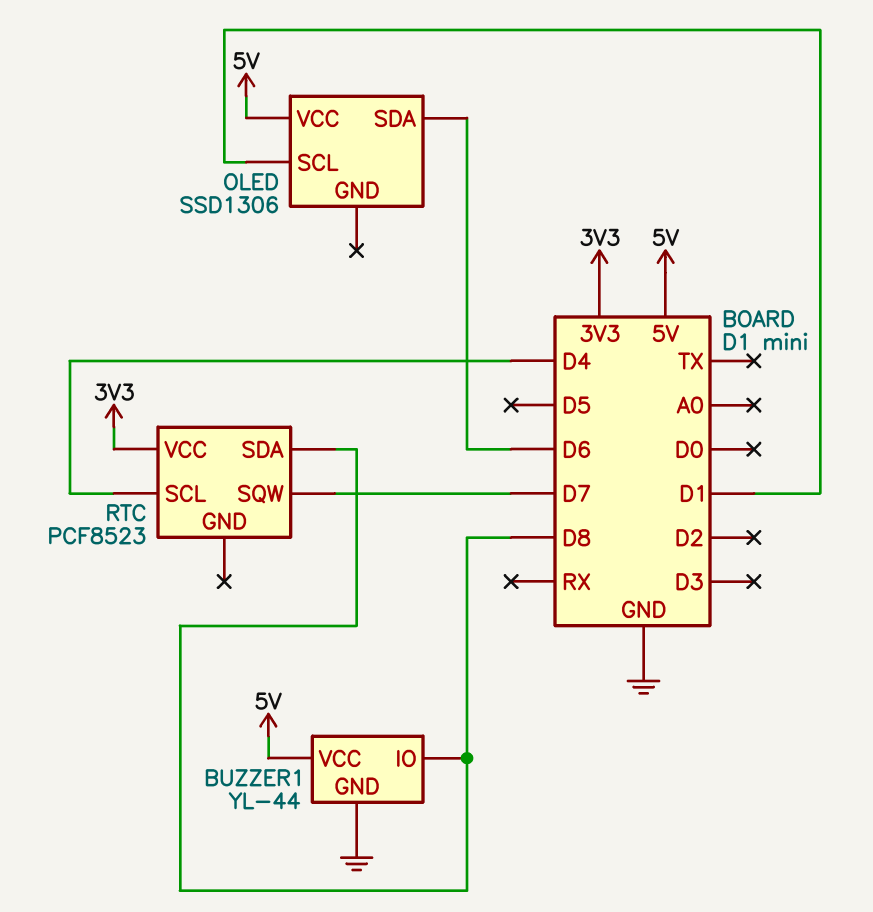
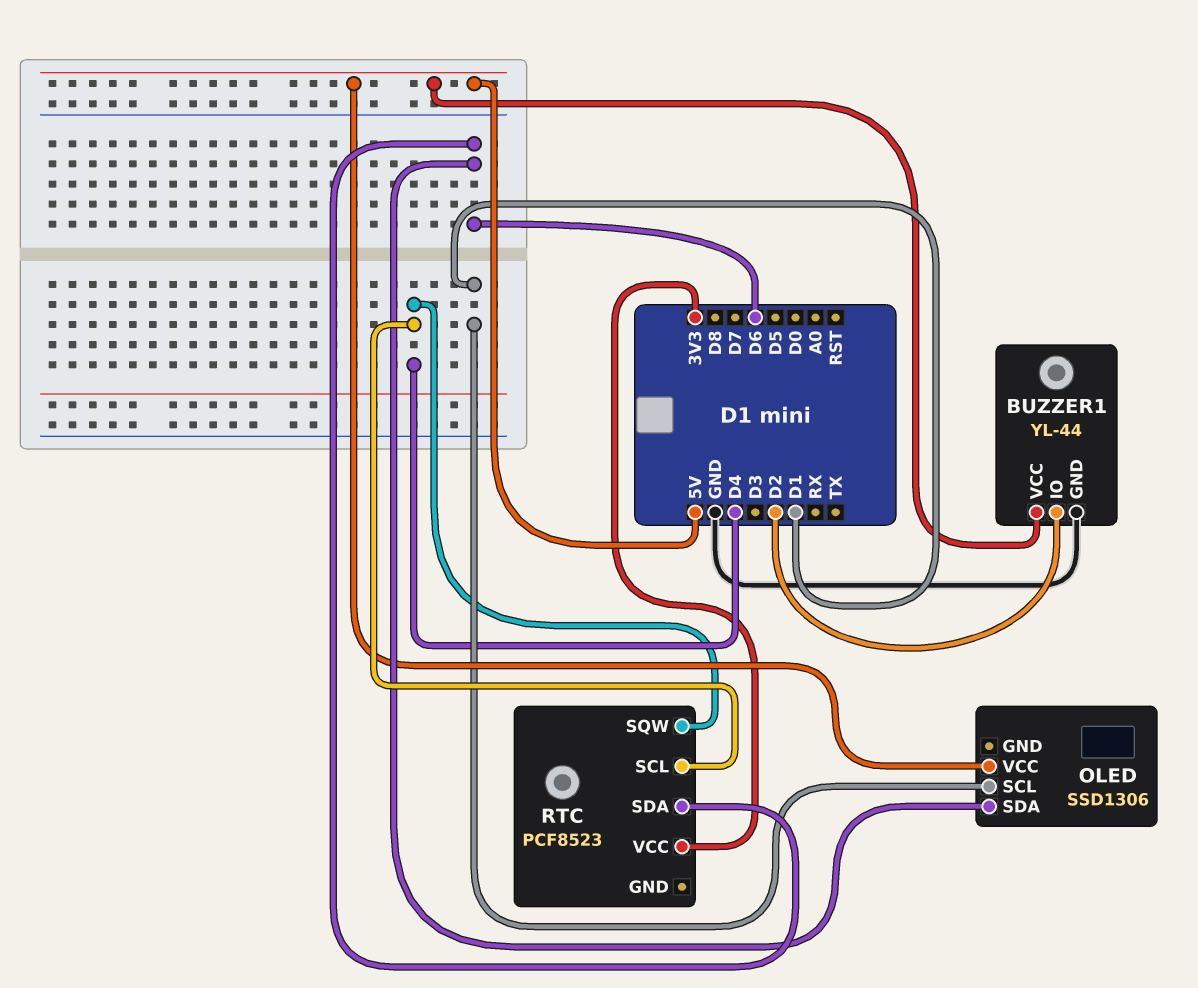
BUZZER1 pin IO: D8 -> D2
RTC pin SDA: D8 -> D6
RTC pin SQW: D7 -> D4

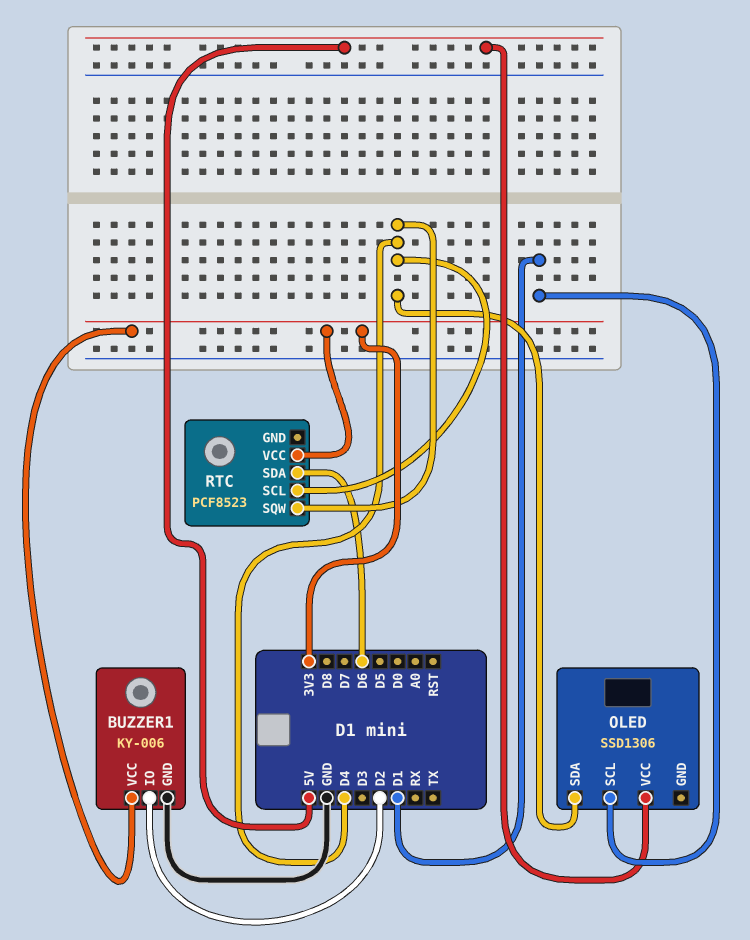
BUZZER1: YL-44 -> KY-006
BUZZER1 pin VCC: 5V -> 3V3
OLED pin SDA: D6 -> D4

